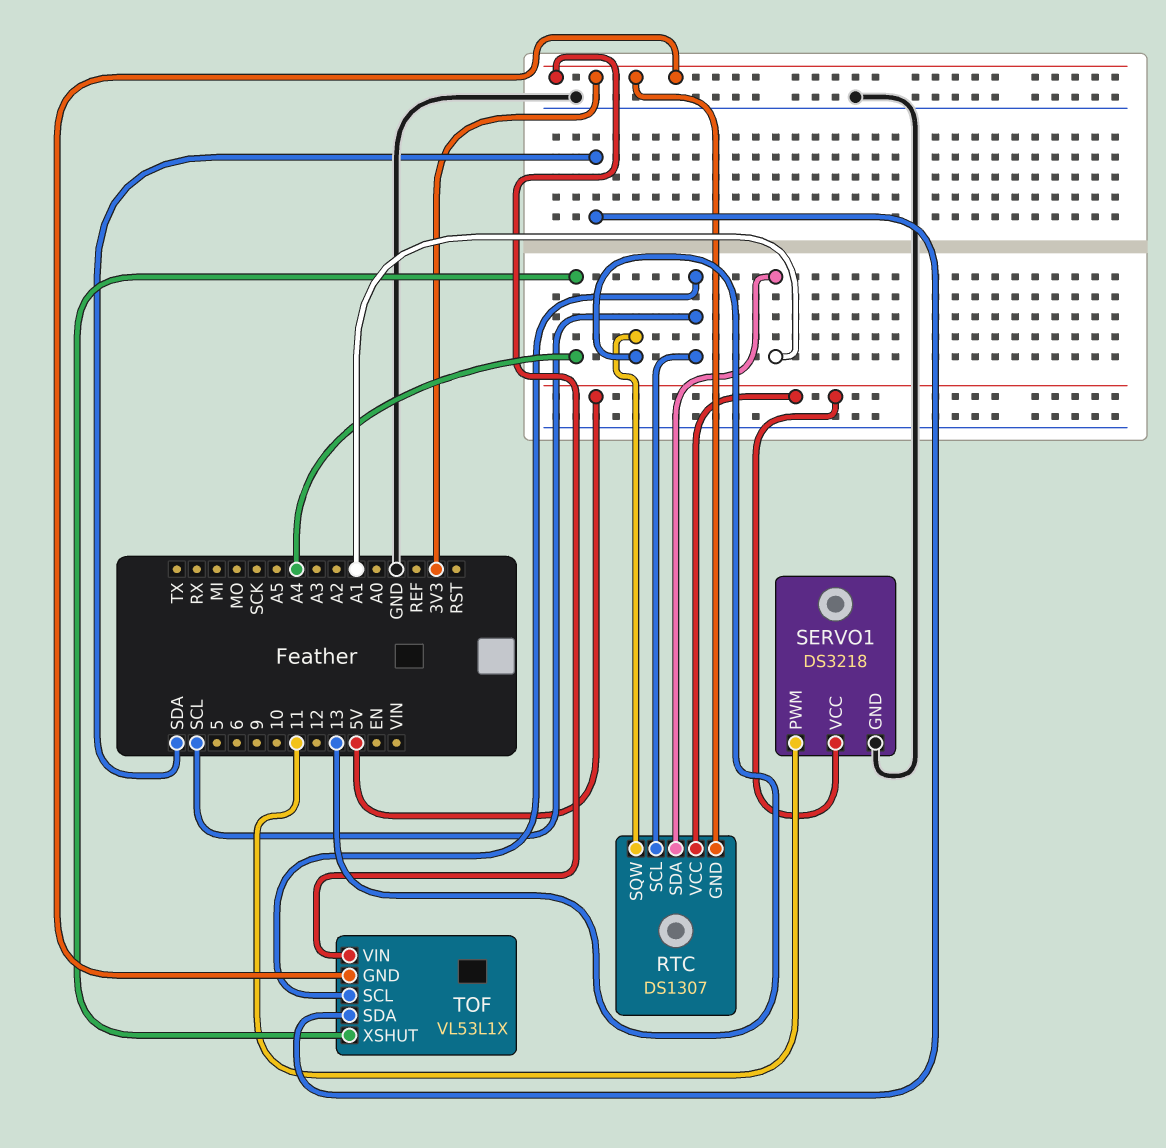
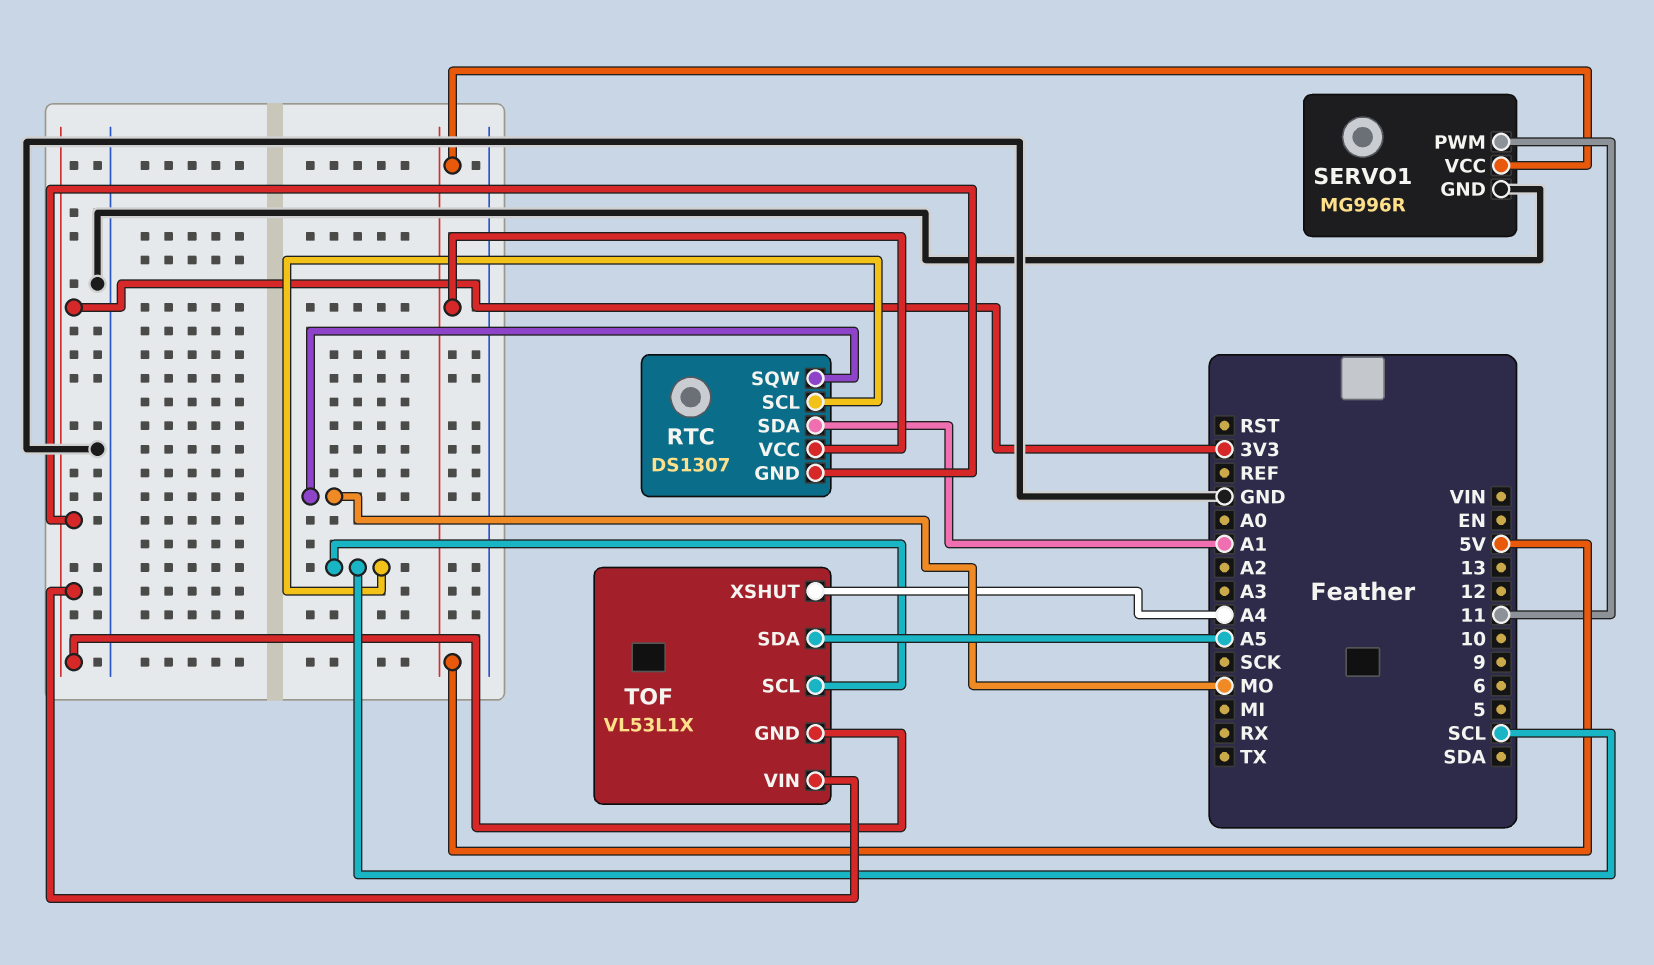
RTC pin SQW: 13 -> MO
SERVO1: DS3218 -> MG996R
TOF pin SDA: SDA -> A5

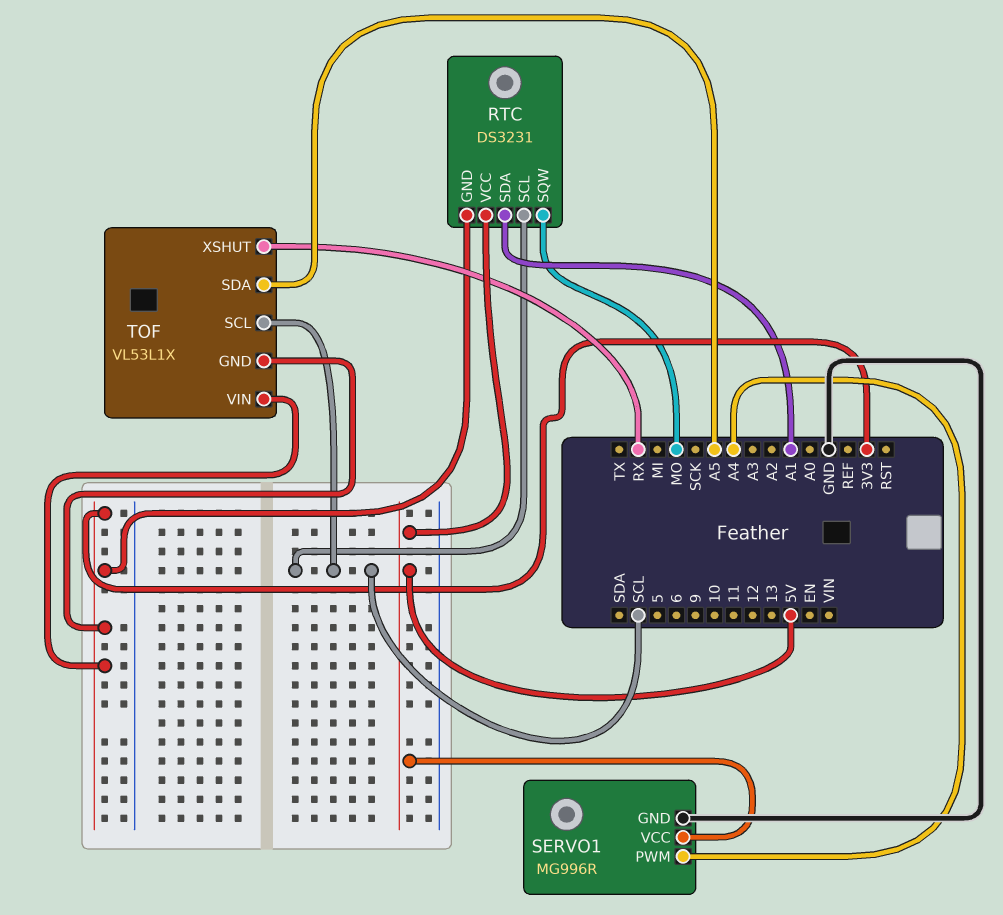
RTC: DS1307 -> DS3231
SERVO1 pin PWM: 11 -> A4
TOF pin XSHUT: A4 -> RX

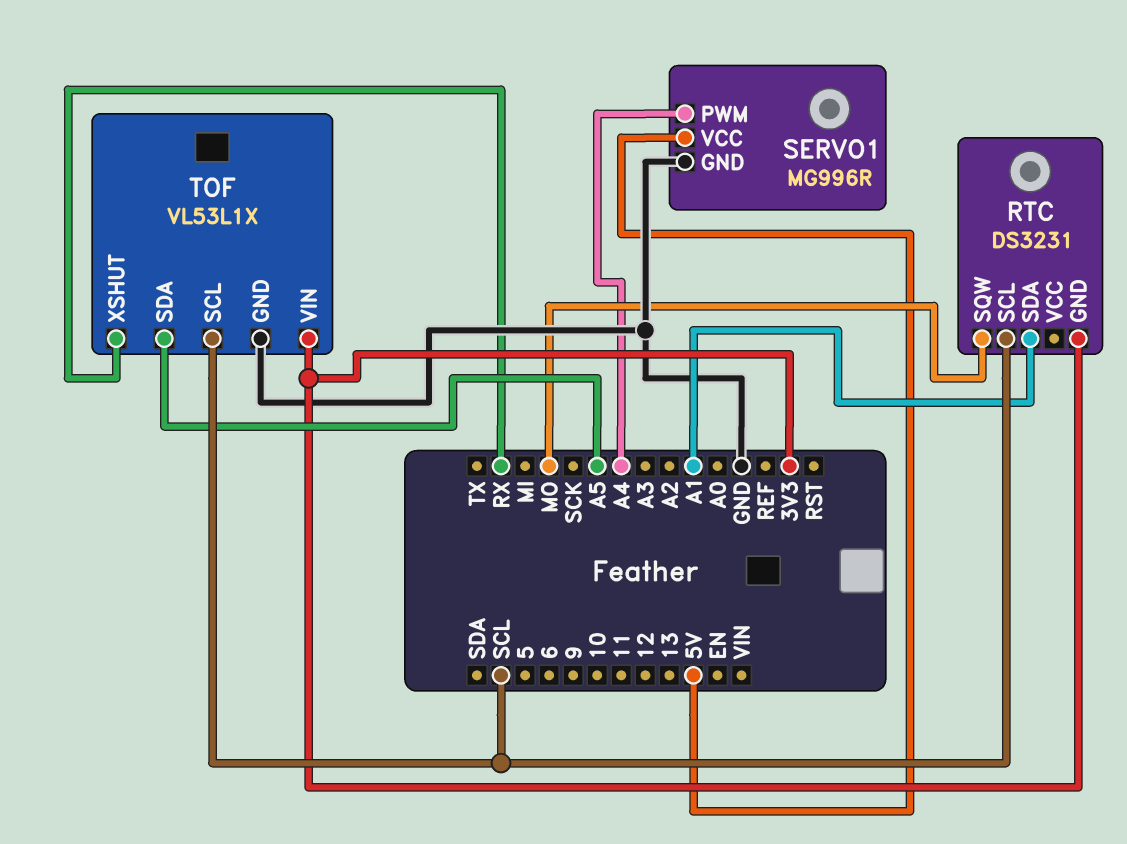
RTC pin VCC: 5V -> none
TOF pin GND: 3V3 -> GND

